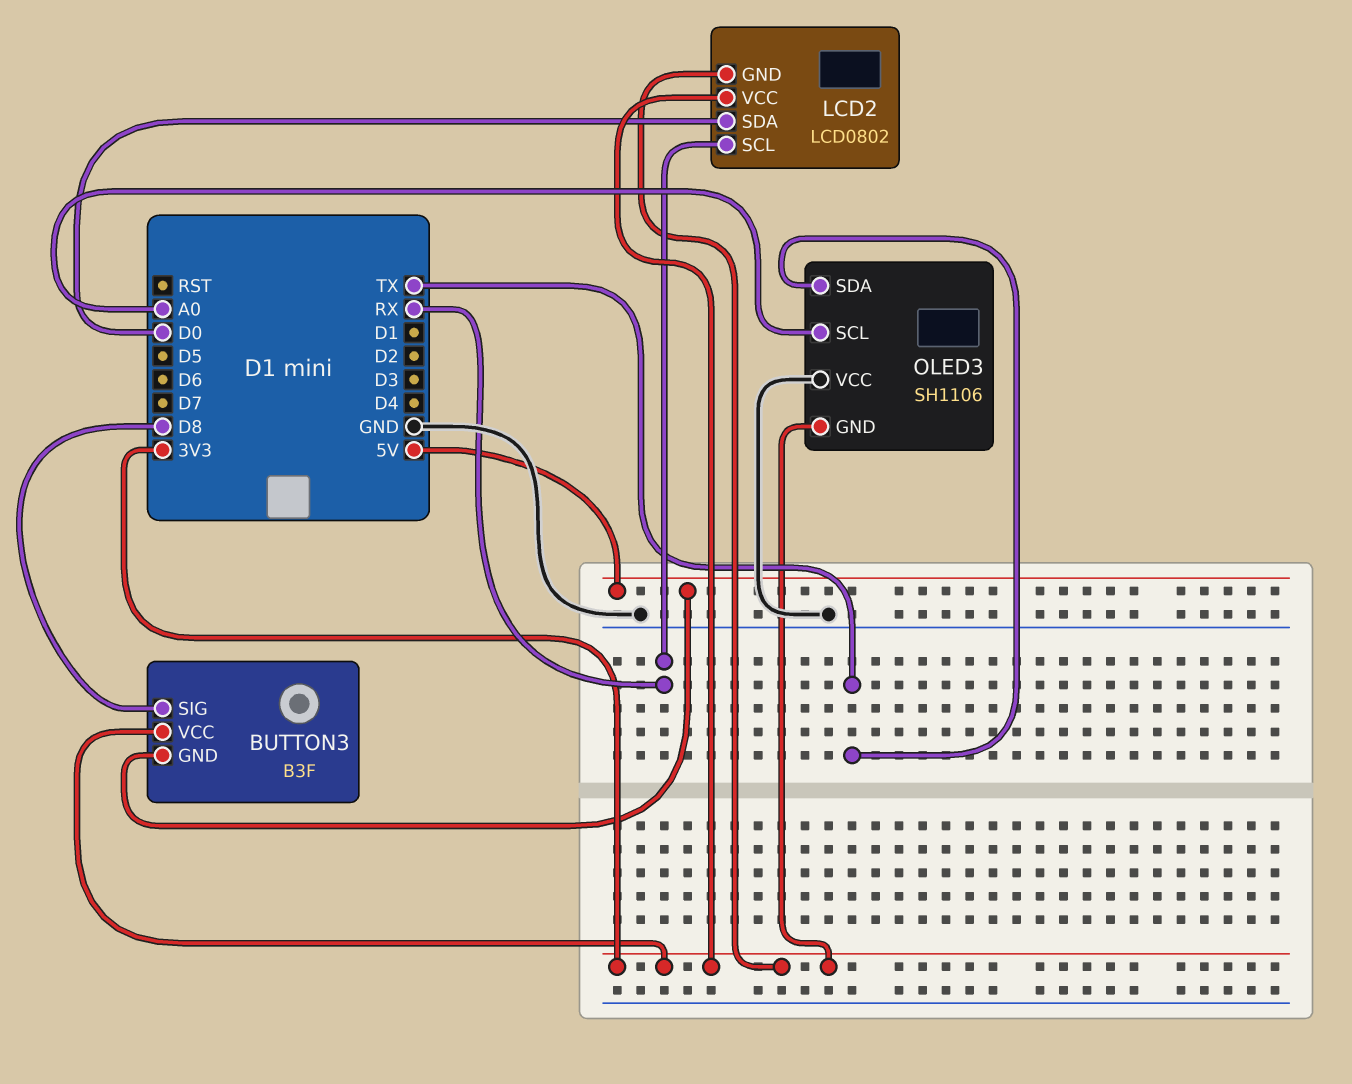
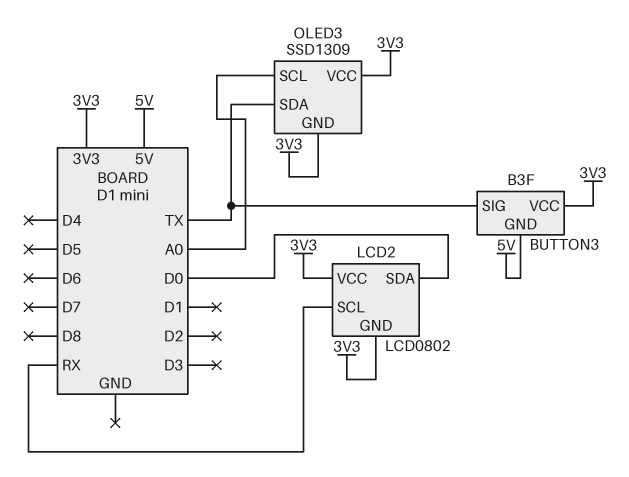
BUTTON3 pin SIG: D8 -> TX
OLED3: SH1106 -> SSD1309
OLED3 pin VCC: GND -> 3V3

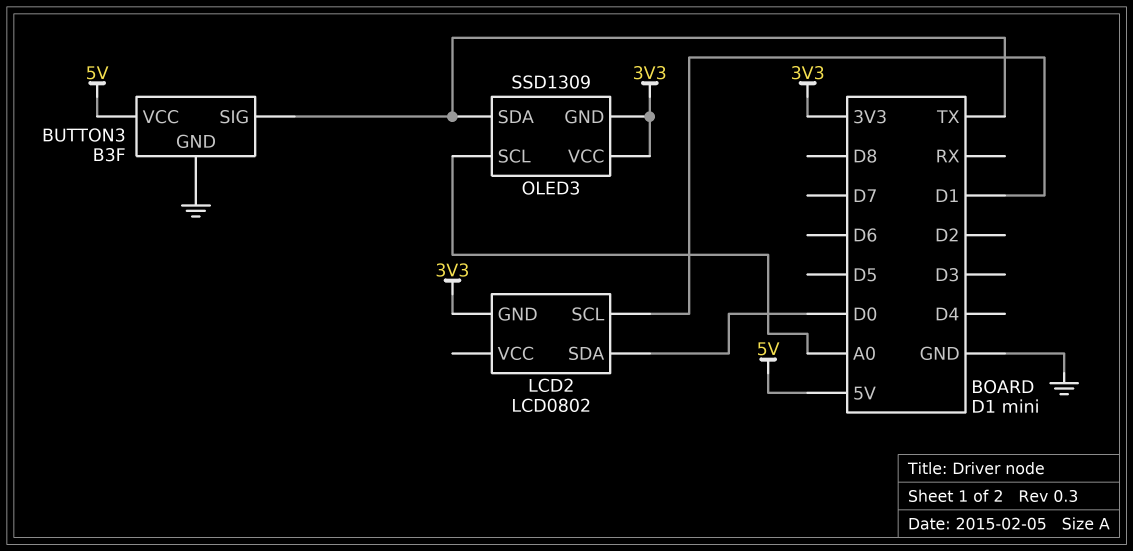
BUTTON3 pin GND: 5V -> GND
BUTTON3 pin VCC: 3V3 -> 5V
LCD2 pin SCL: RX -> D1
LCD2 pin VCC: 3V3 -> none

